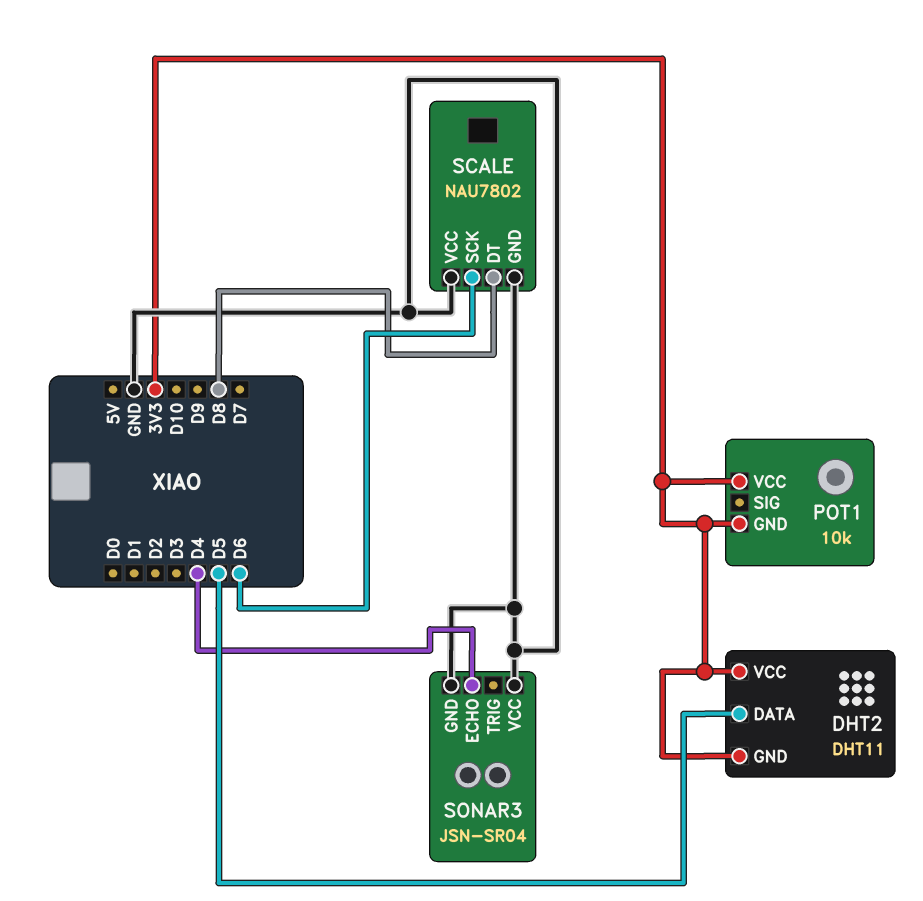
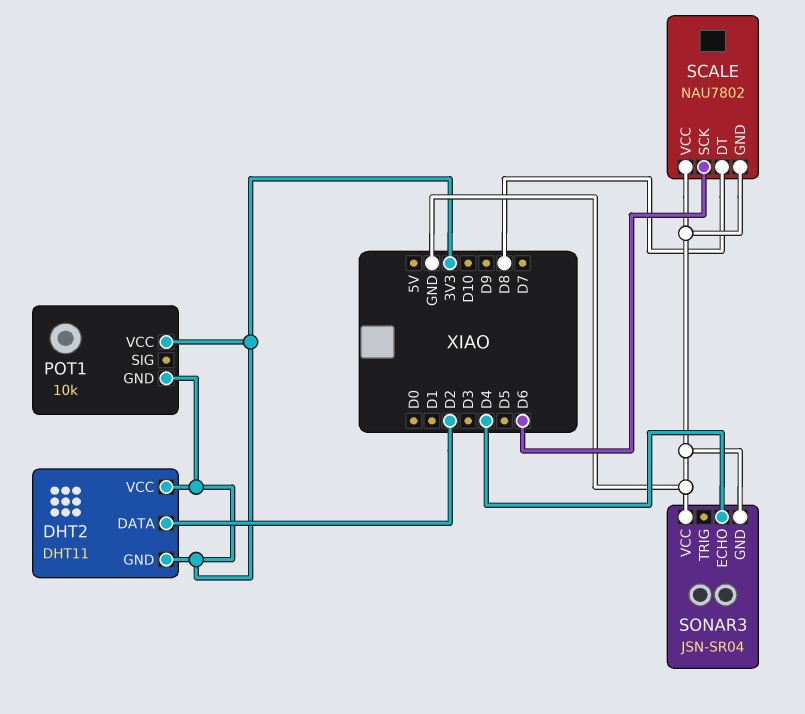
DHT2 pin DATA: D5 -> D2

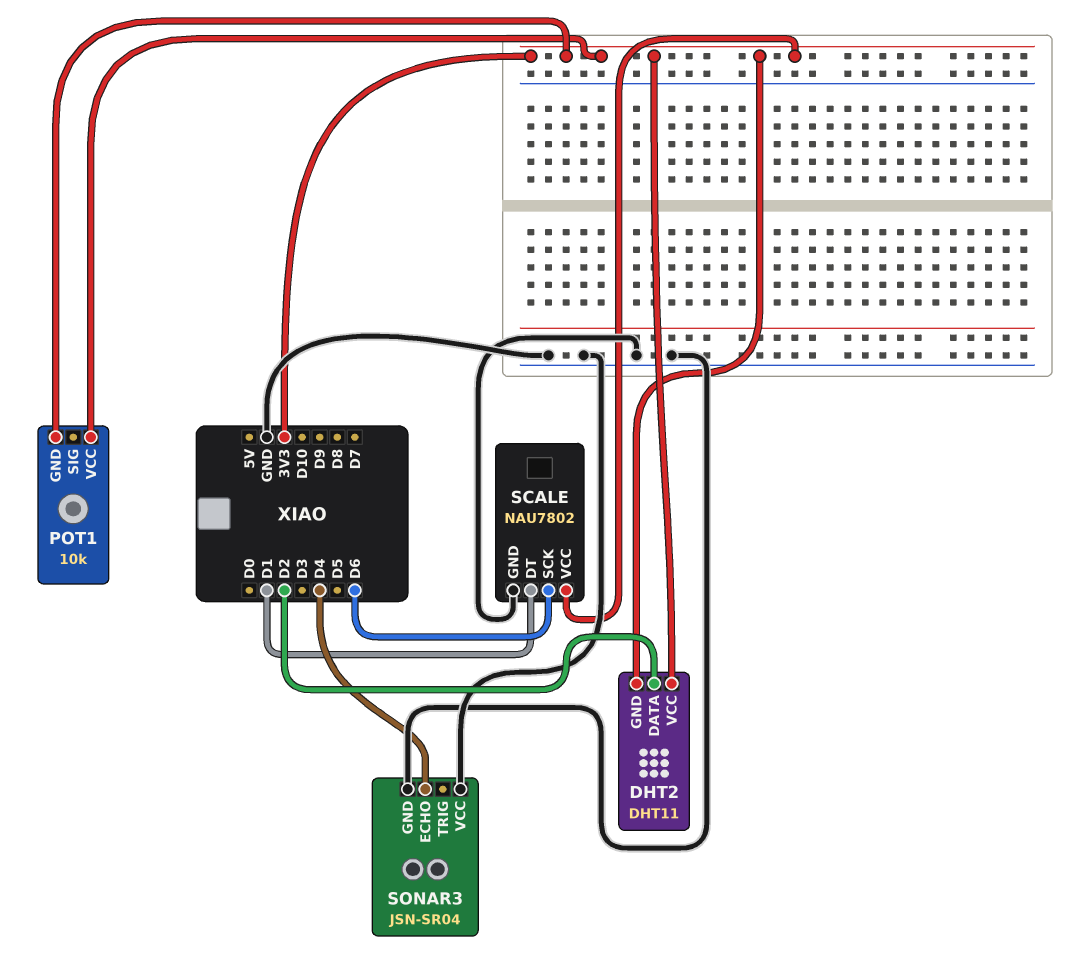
SCALE pin DT: D8 -> D1
SCALE pin VCC: GND -> 3V3

